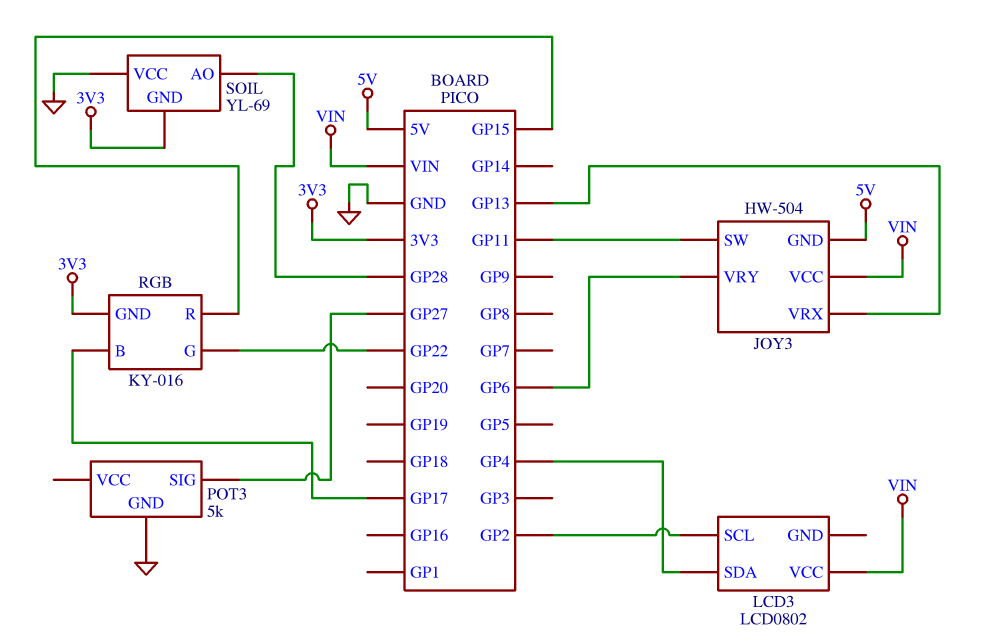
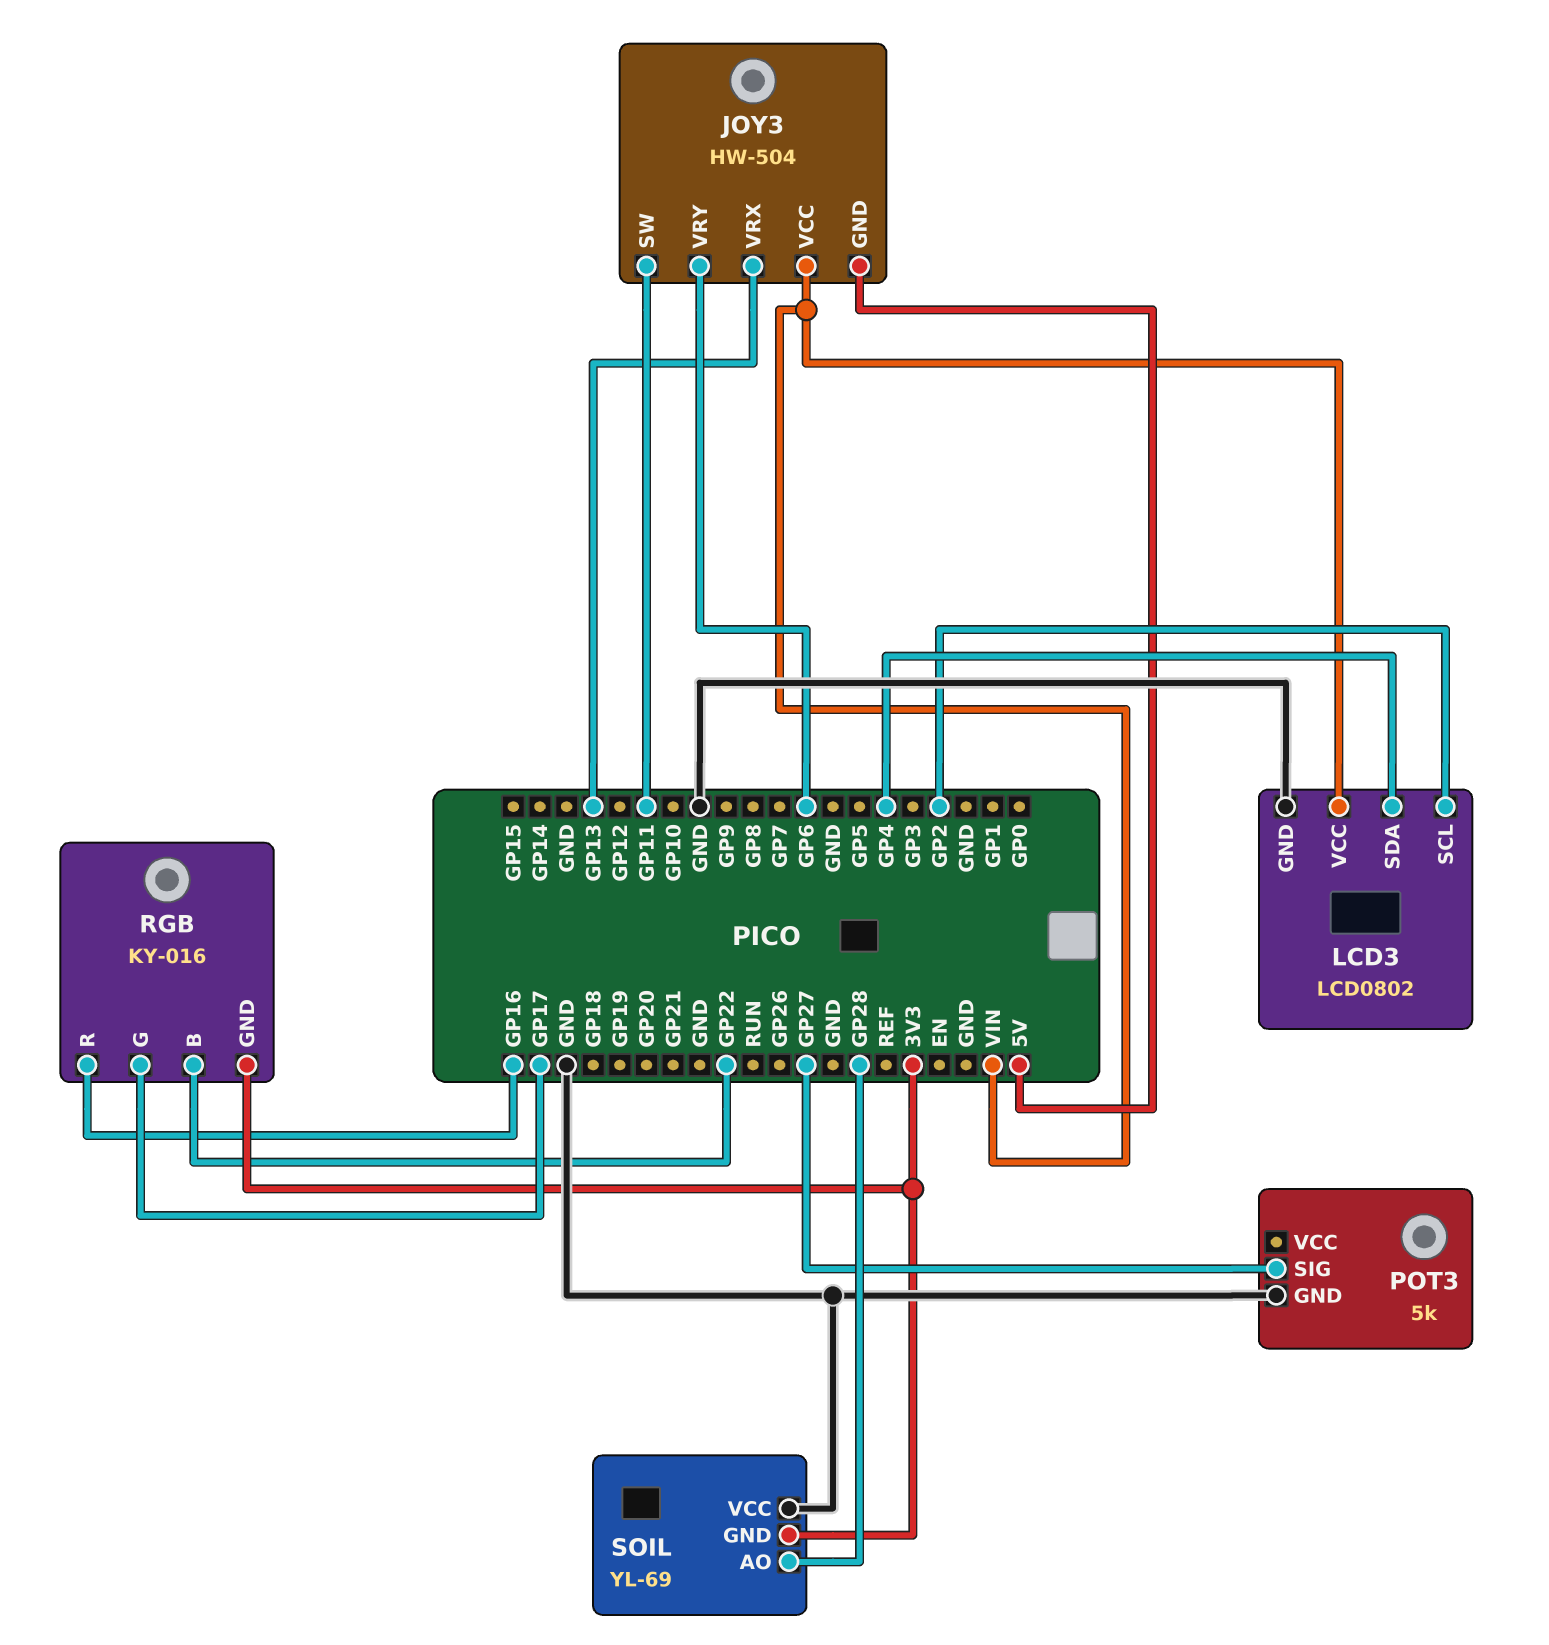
LCD3 pin GND: none -> GND
RGB pin B: GP17 -> GP22
RGB pin G: GP22 -> GP17
RGB pin R: GP15 -> GP16

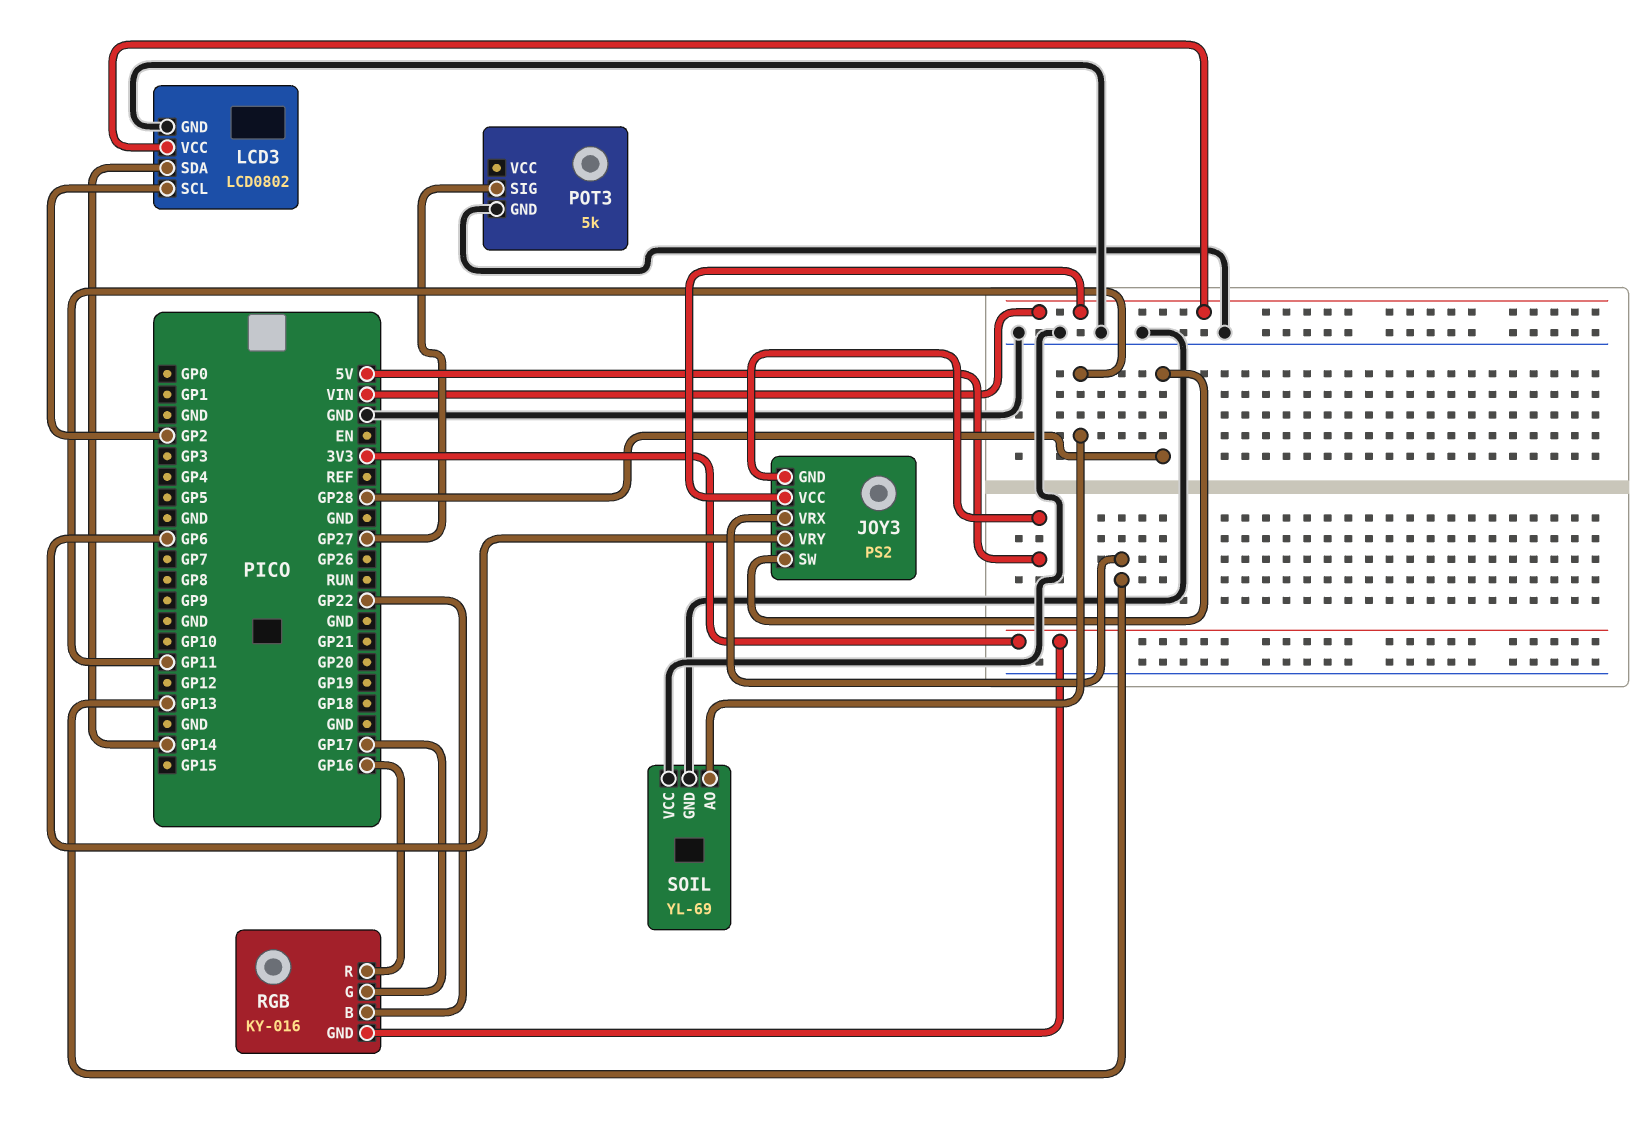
JOY3: HW-504 -> PS2
JOY3 pin SW: GP11 -> GP28
LCD3 pin SDA: GP4 -> GP14
SOIL pin AO: GP28 -> GP11
SOIL pin GND: 3V3 -> GND

